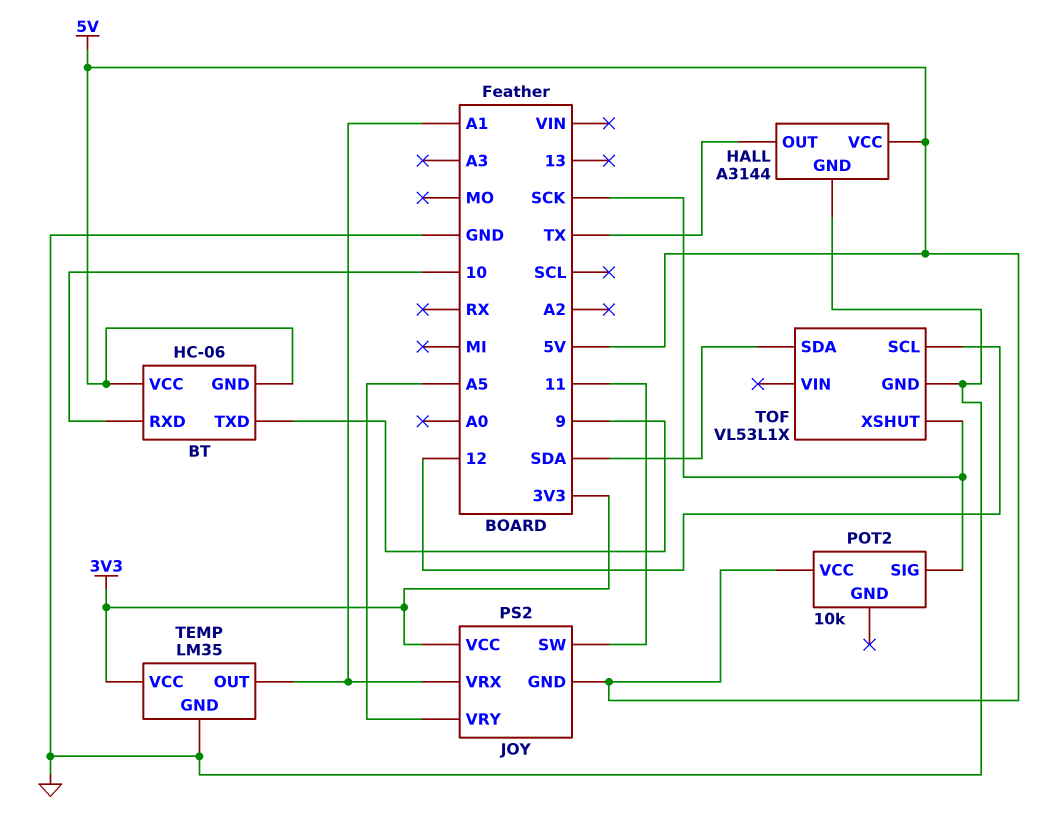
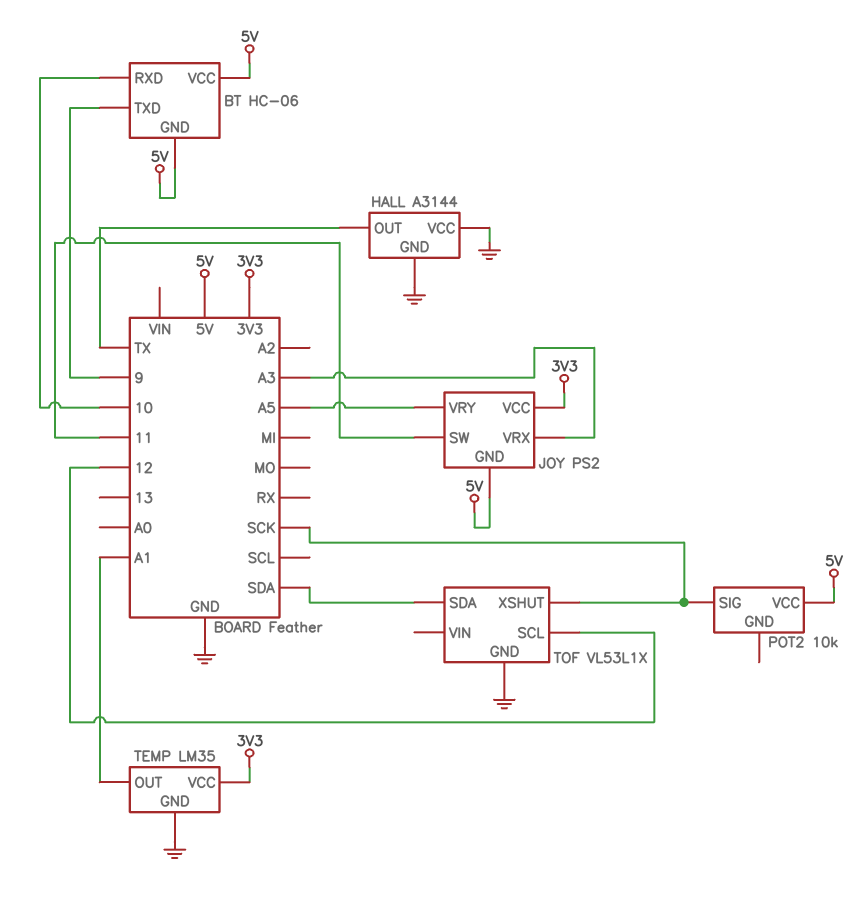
HALL pin VCC: 5V -> GND
JOY pin VRX: A1 -> A3

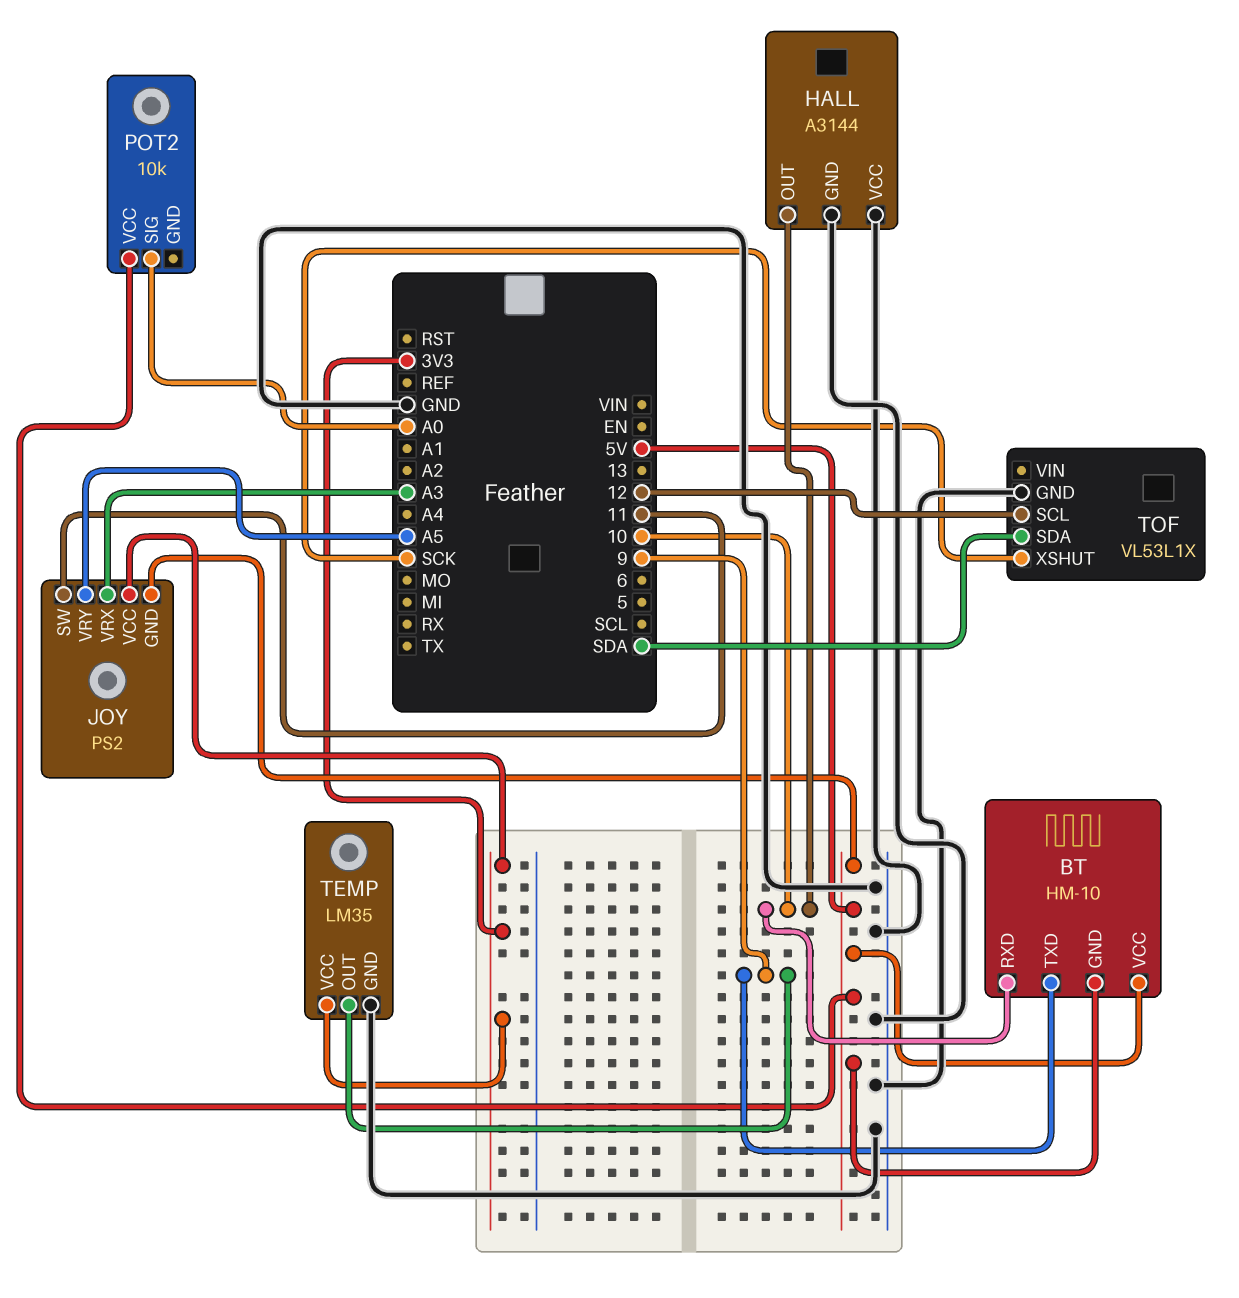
BT: HC-06 -> HM-10
HALL pin OUT: TX -> 10
POT2 pin SIG: SCK -> A0
TEMP pin OUT: A1 -> 9

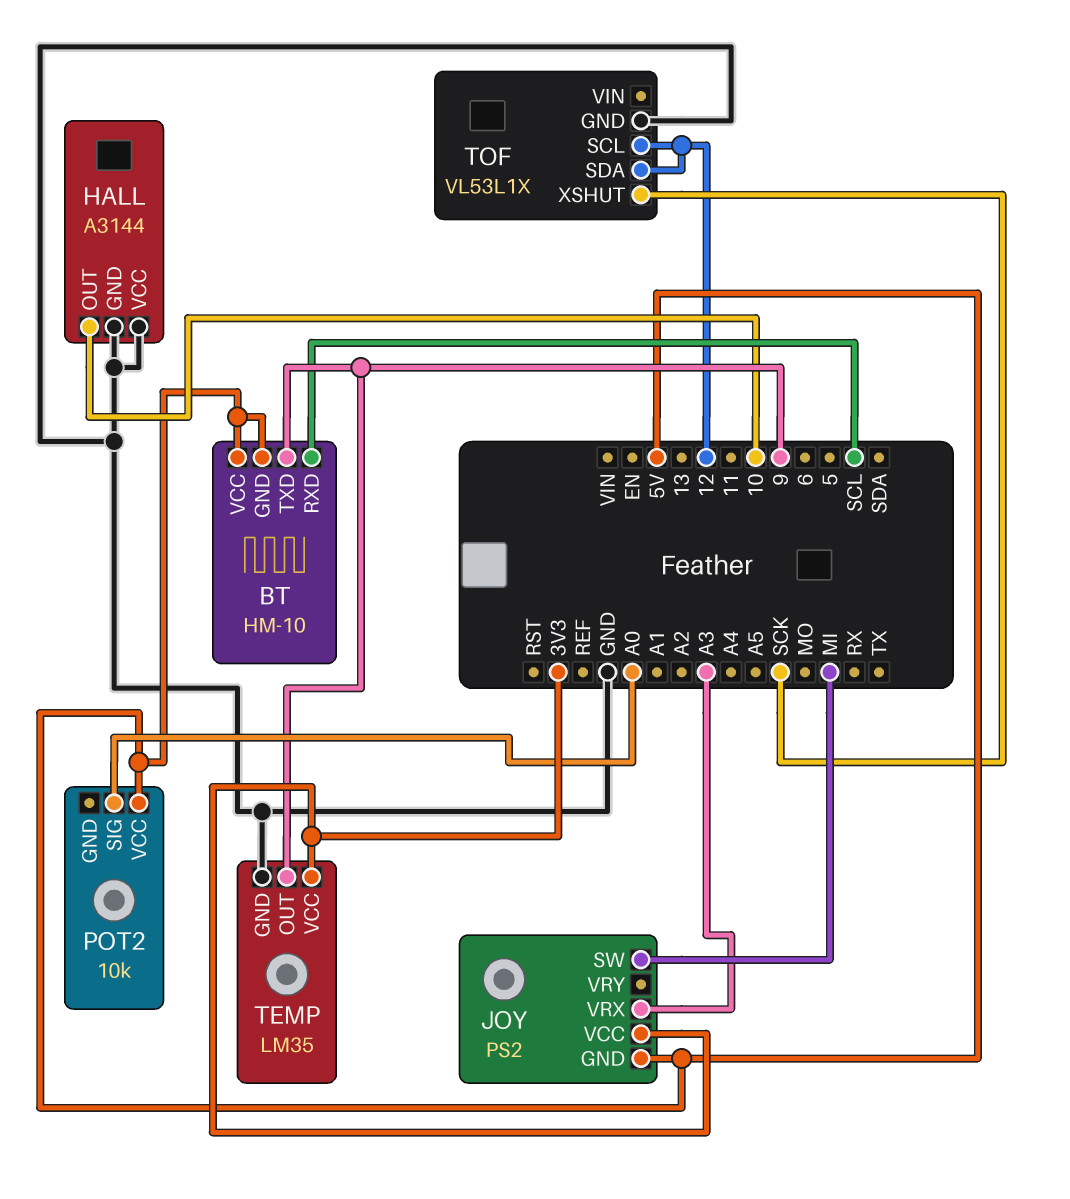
BT pin RXD: 10 -> SCL
JOY pin SW: 11 -> MI
JOY pin VRY: A5 -> none
TOF pin SDA: SDA -> 12

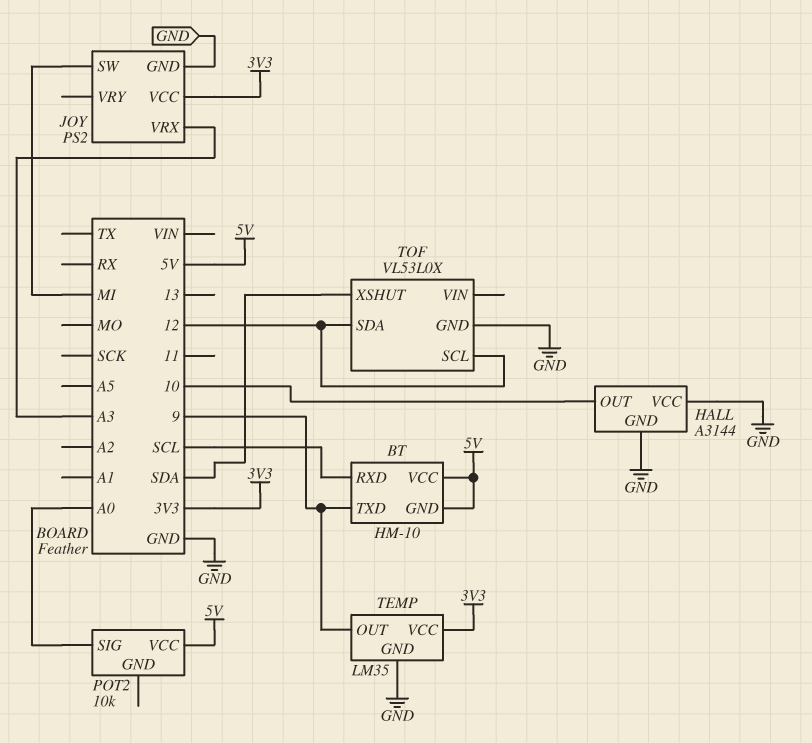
JOY pin GND: 5V -> GND
TOF: VL53L1X -> VL53L0X
TOF pin XSHUT: SCK -> SDA

